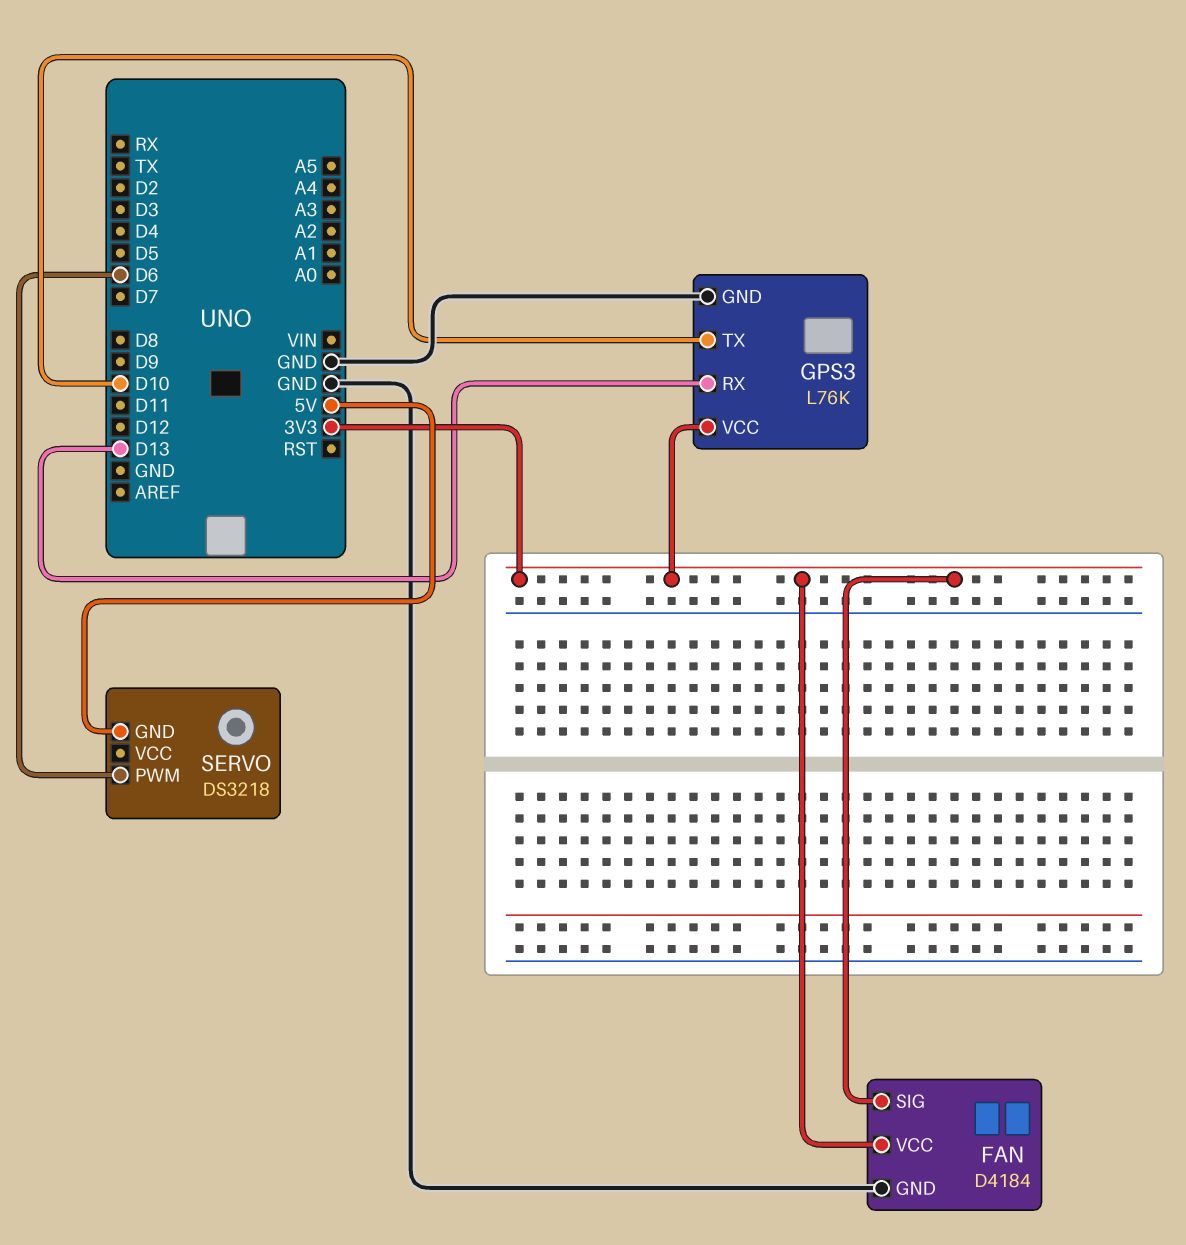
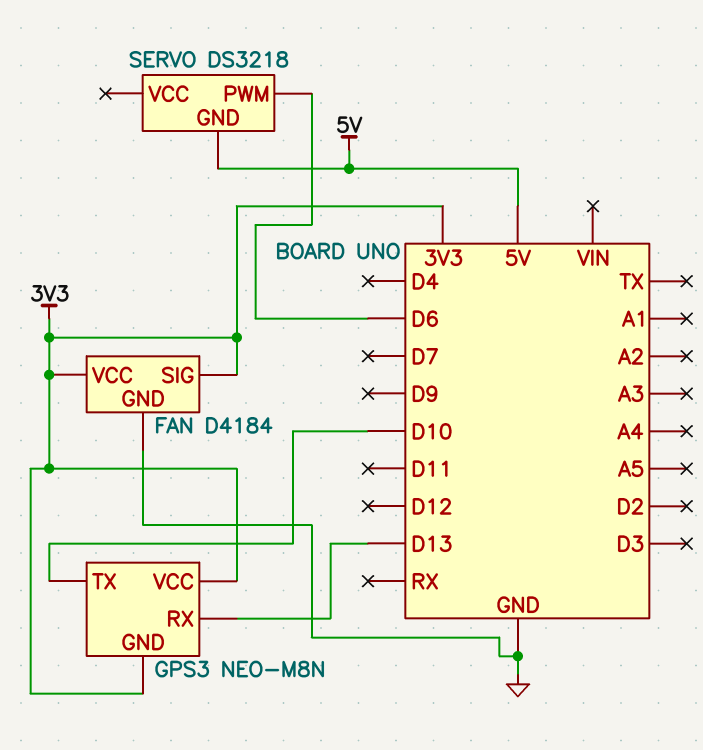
GPS3: L76K -> NEO-M8N
GPS3 pin GND: GND -> 3V3

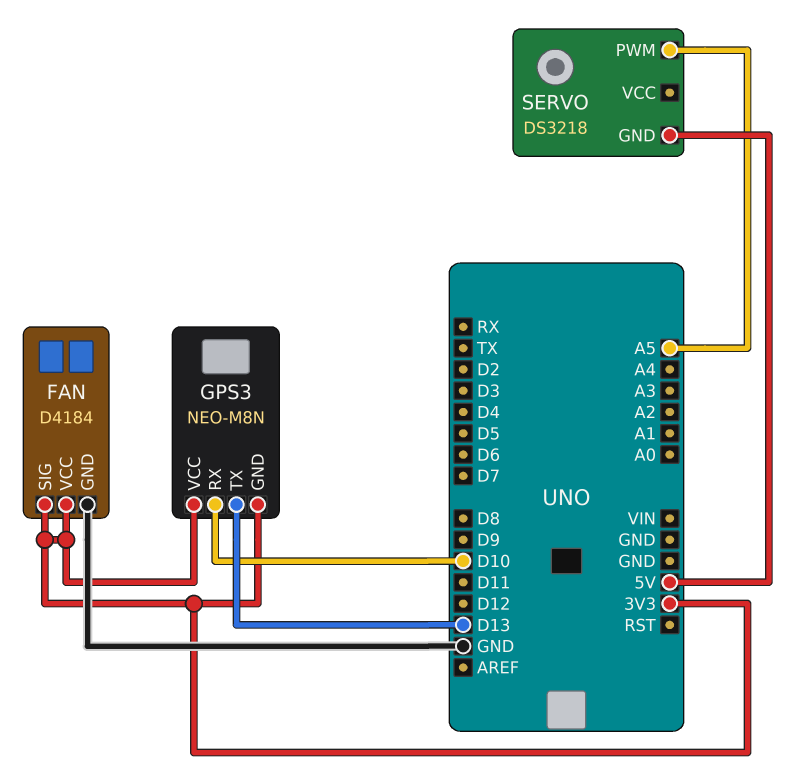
GPS3 pin RX: D13 -> D10
GPS3 pin TX: D10 -> D13
SERVO pin PWM: D6 -> A5

